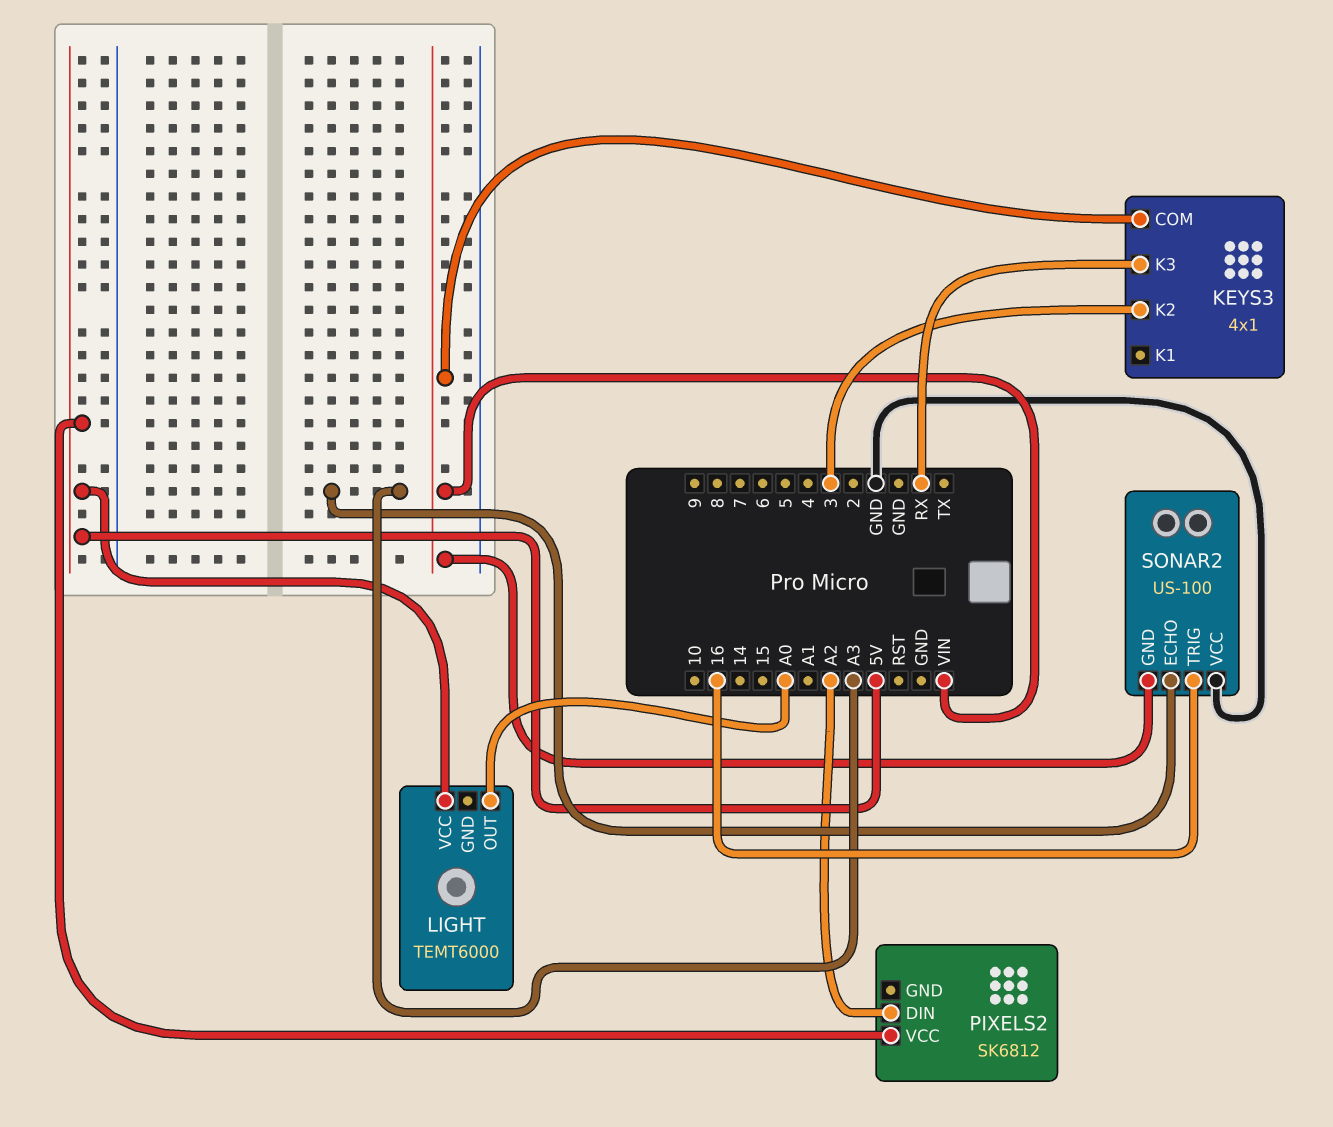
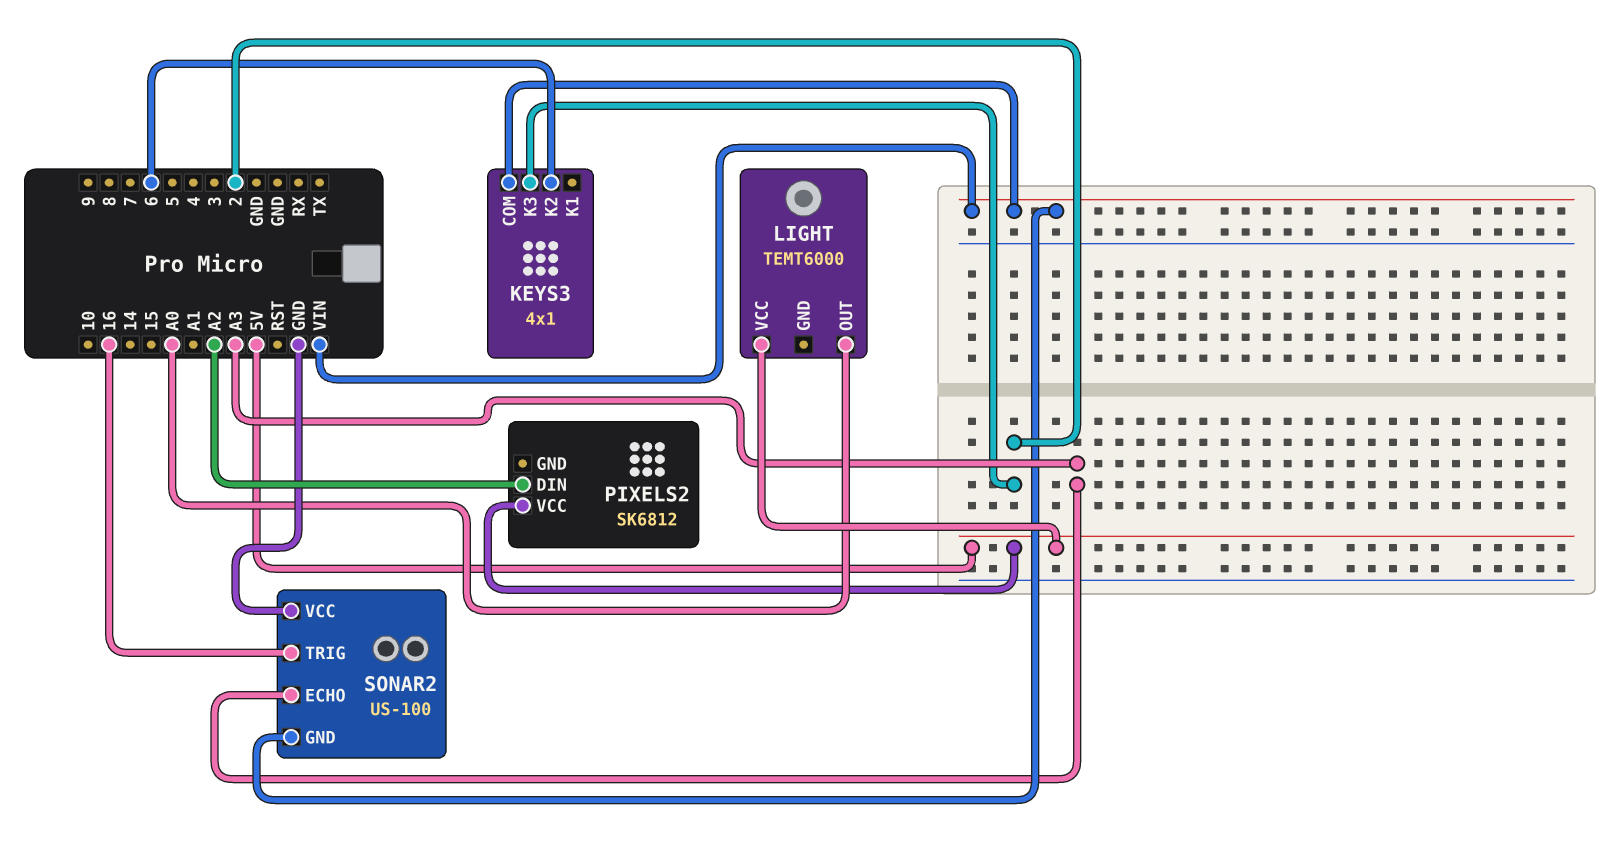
KEYS3 pin K2: 3 -> 6
KEYS3 pin K3: RX -> 2

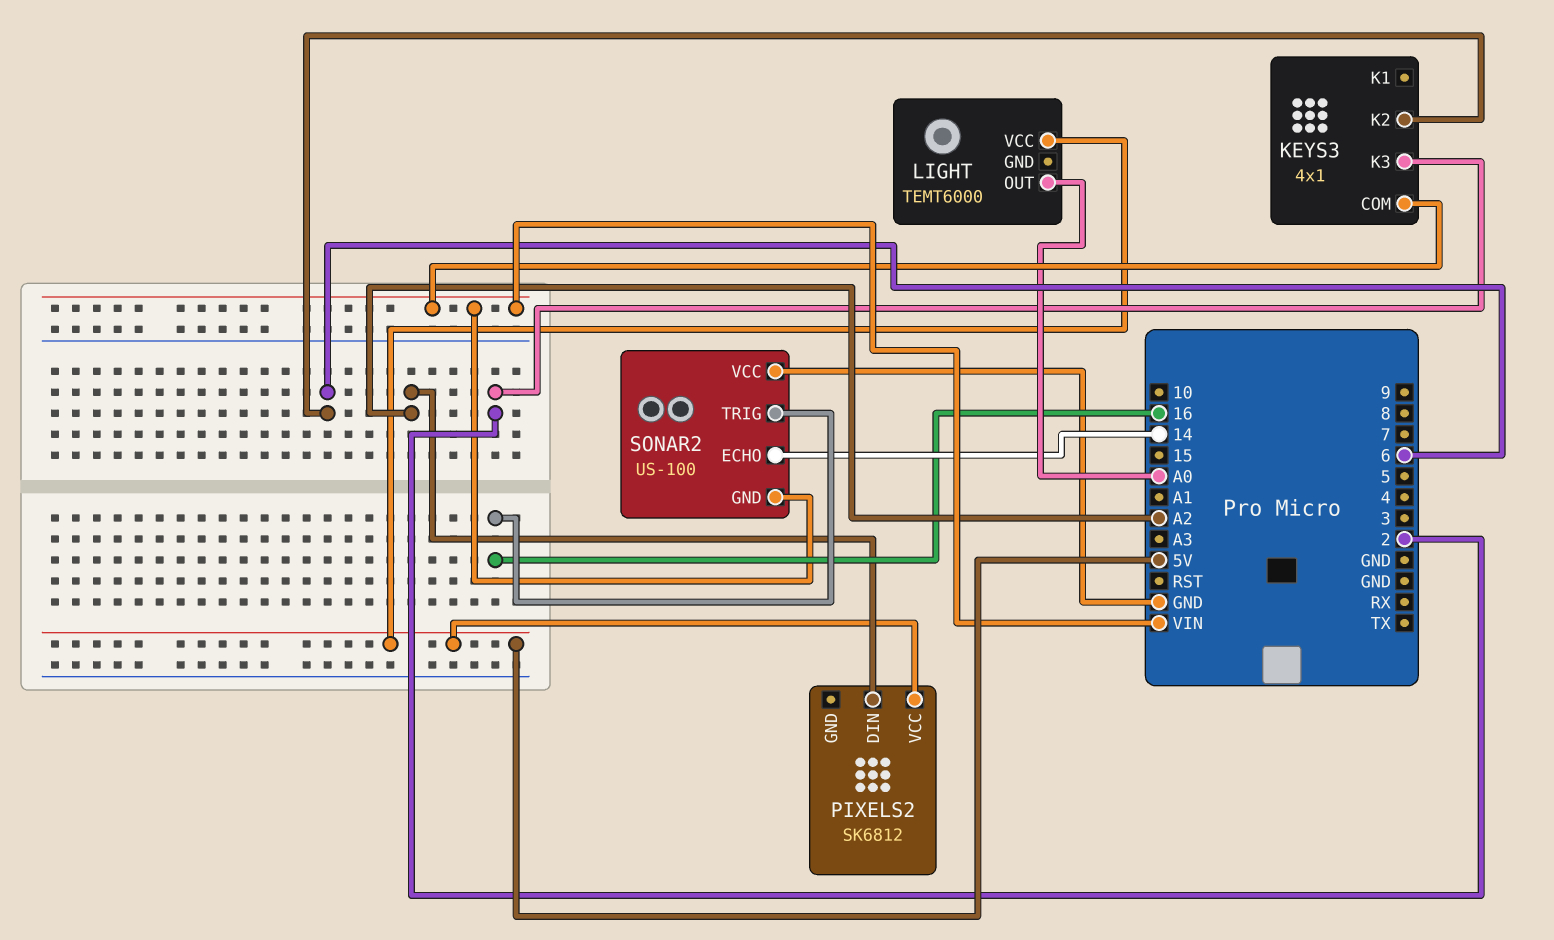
SONAR2 pin ECHO: A3 -> 14

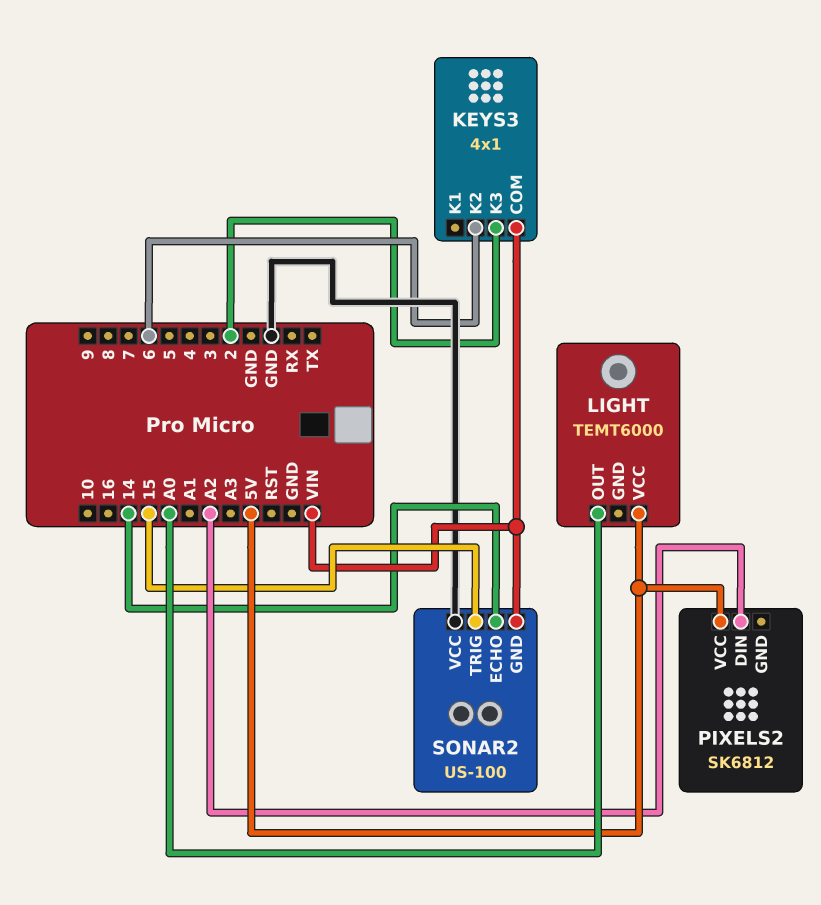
SONAR2 pin TRIG: 16 -> 15

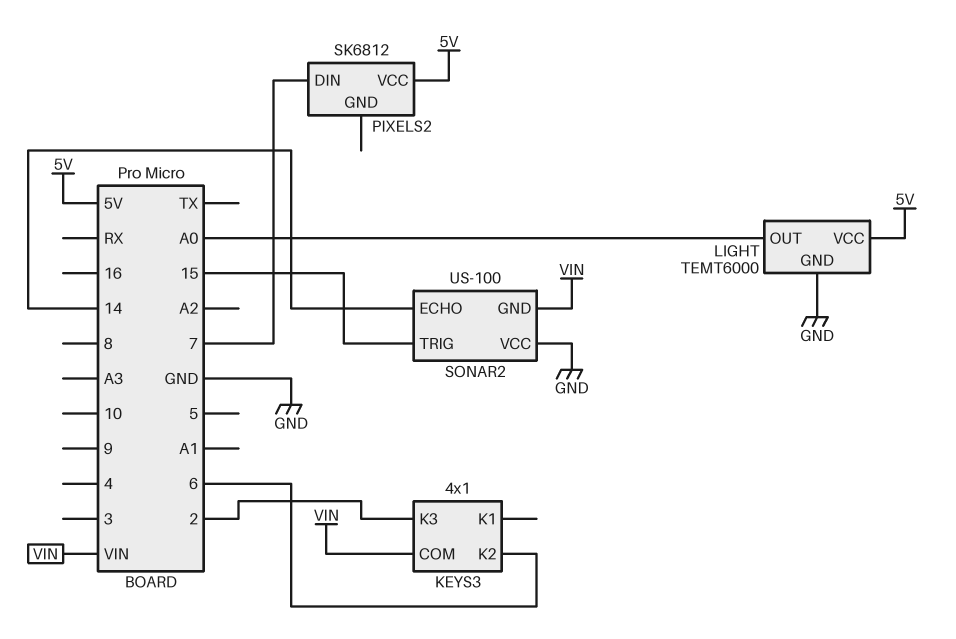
LIGHT pin GND: none -> GND
PIXELS2 pin DIN: A2 -> 7

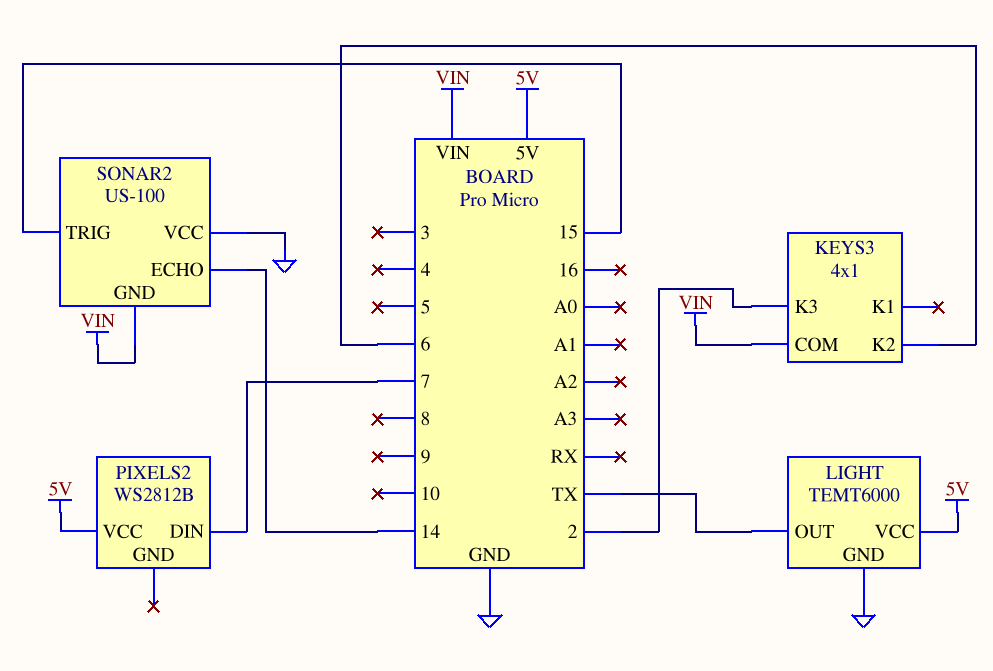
LIGHT pin OUT: A0 -> TX
PIXELS2: SK6812 -> WS2812B

